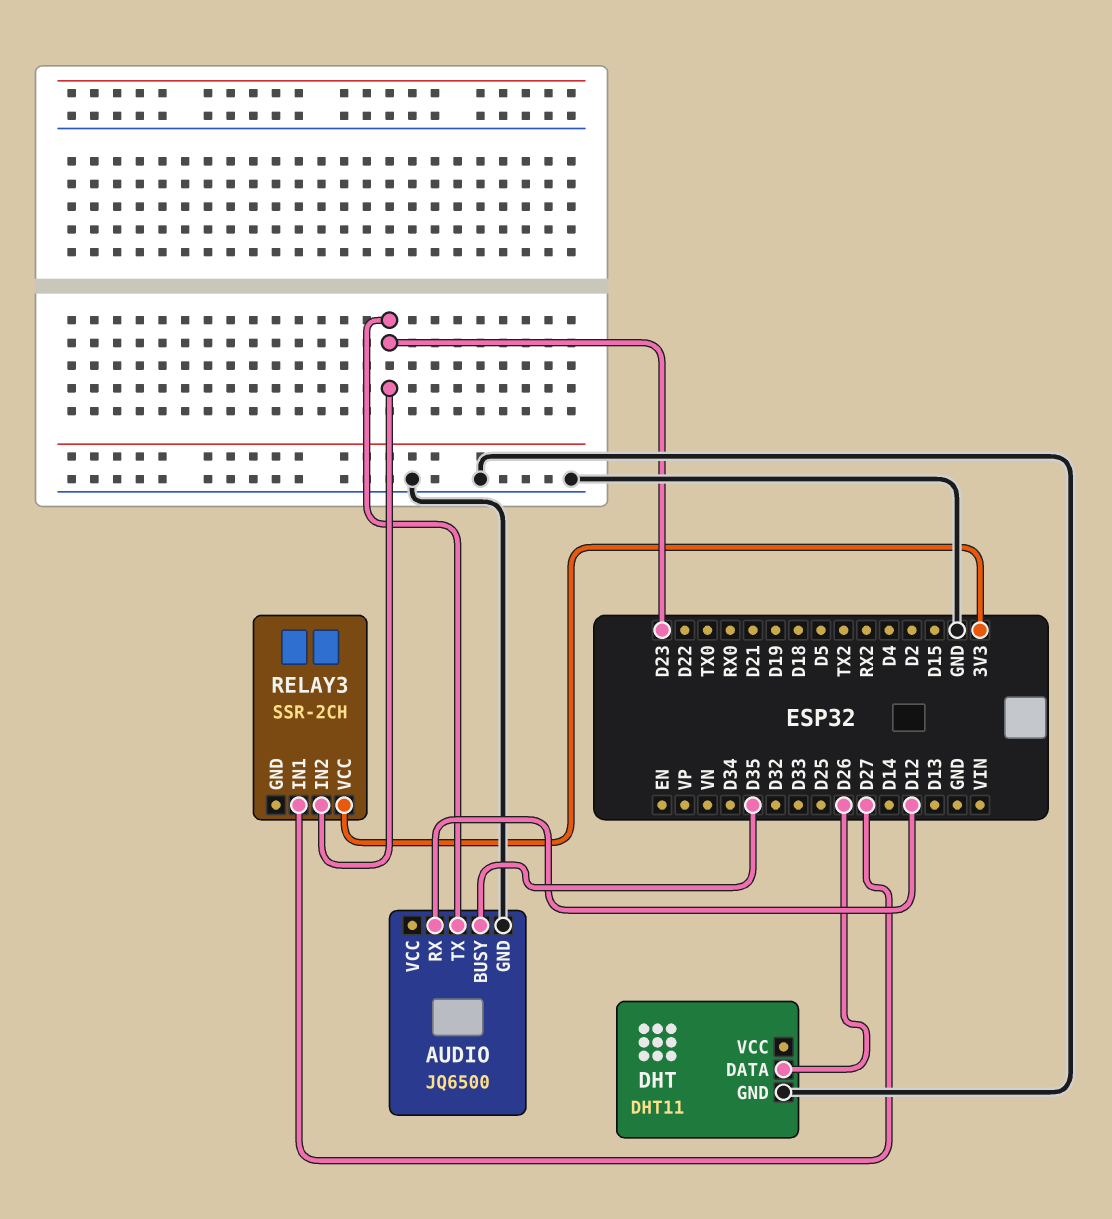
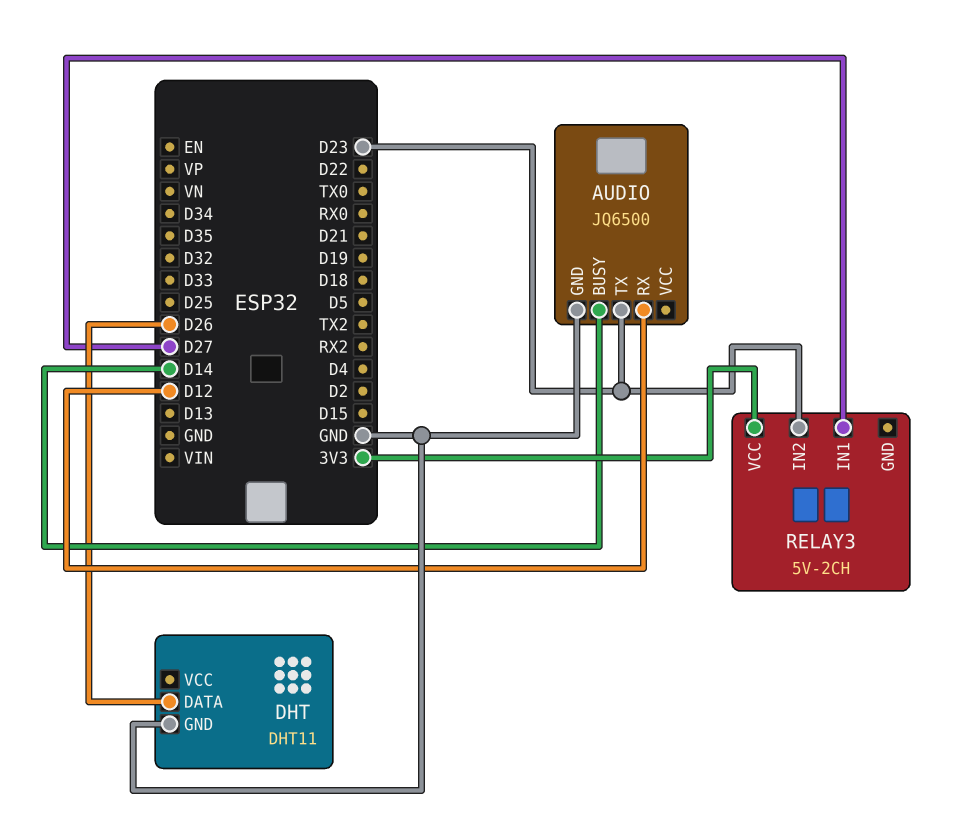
AUDIO pin BUSY: D35 -> D14
RELAY3: SSR-2CH -> 5V-2CH

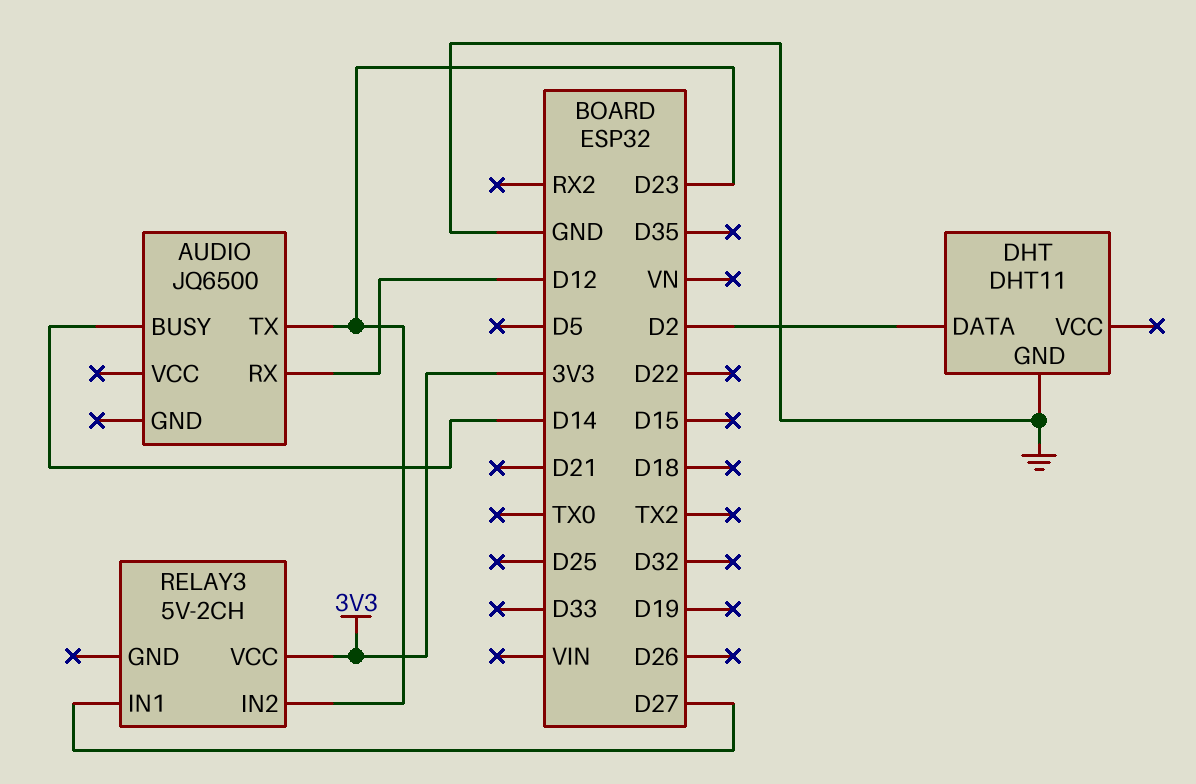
AUDIO pin GND: GND -> none
DHT pin DATA: D26 -> D2

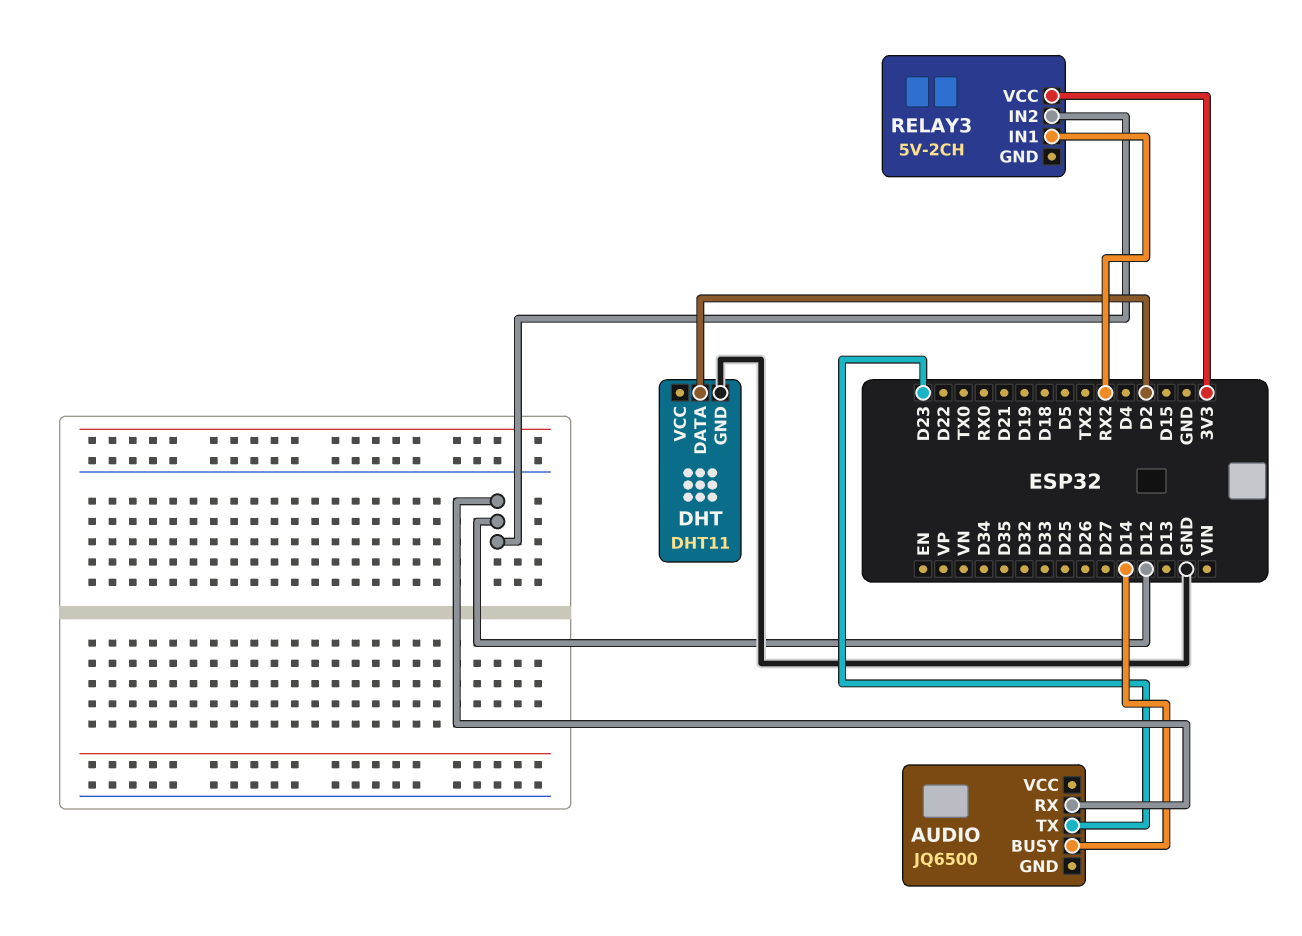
RELAY3 pin IN1: D27 -> RX2
RELAY3 pin IN2: D23 -> D12

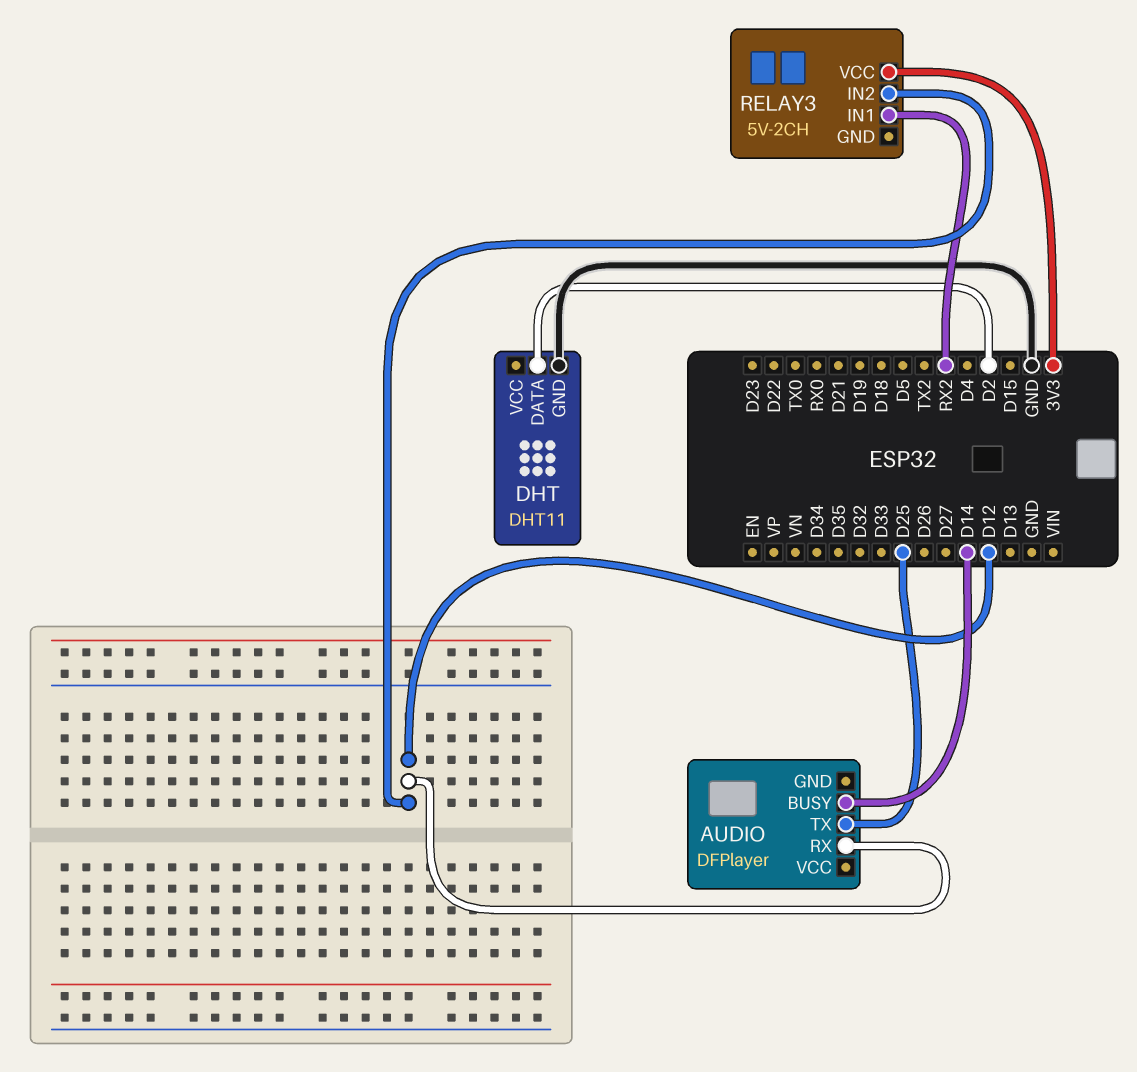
AUDIO: JQ6500 -> DFPlayer
AUDIO pin TX: D23 -> D25

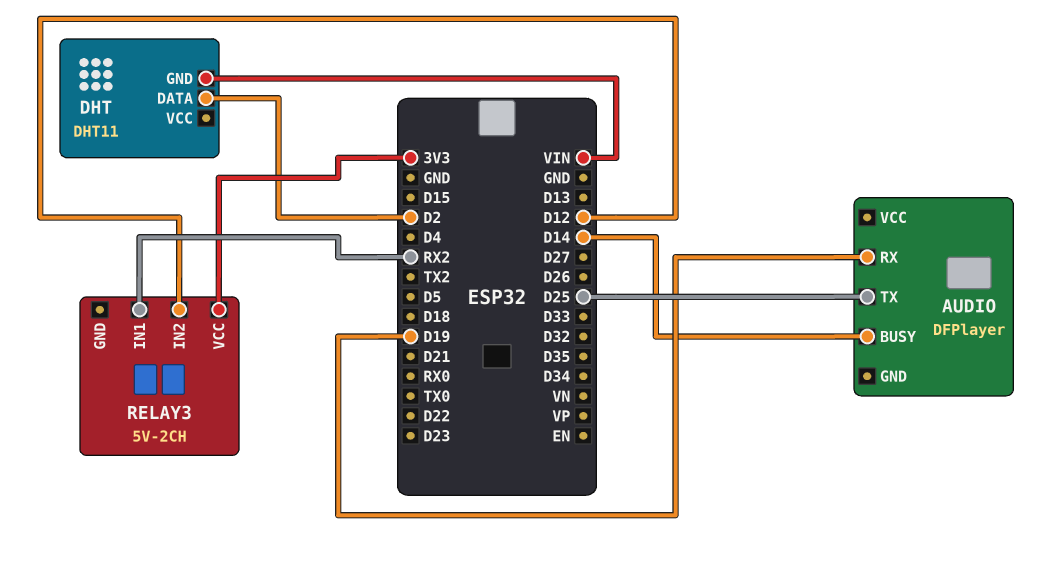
AUDIO pin RX: D12 -> D19
DHT pin GND: GND -> VIN

